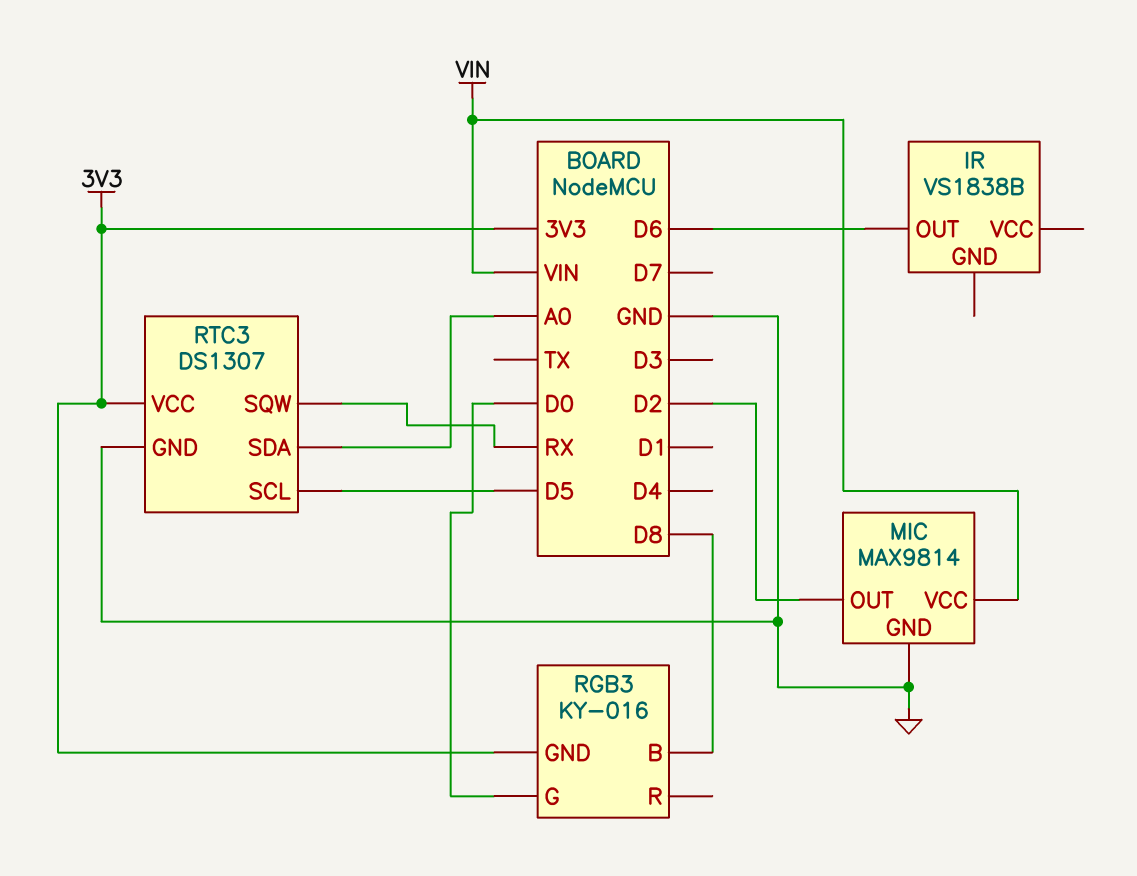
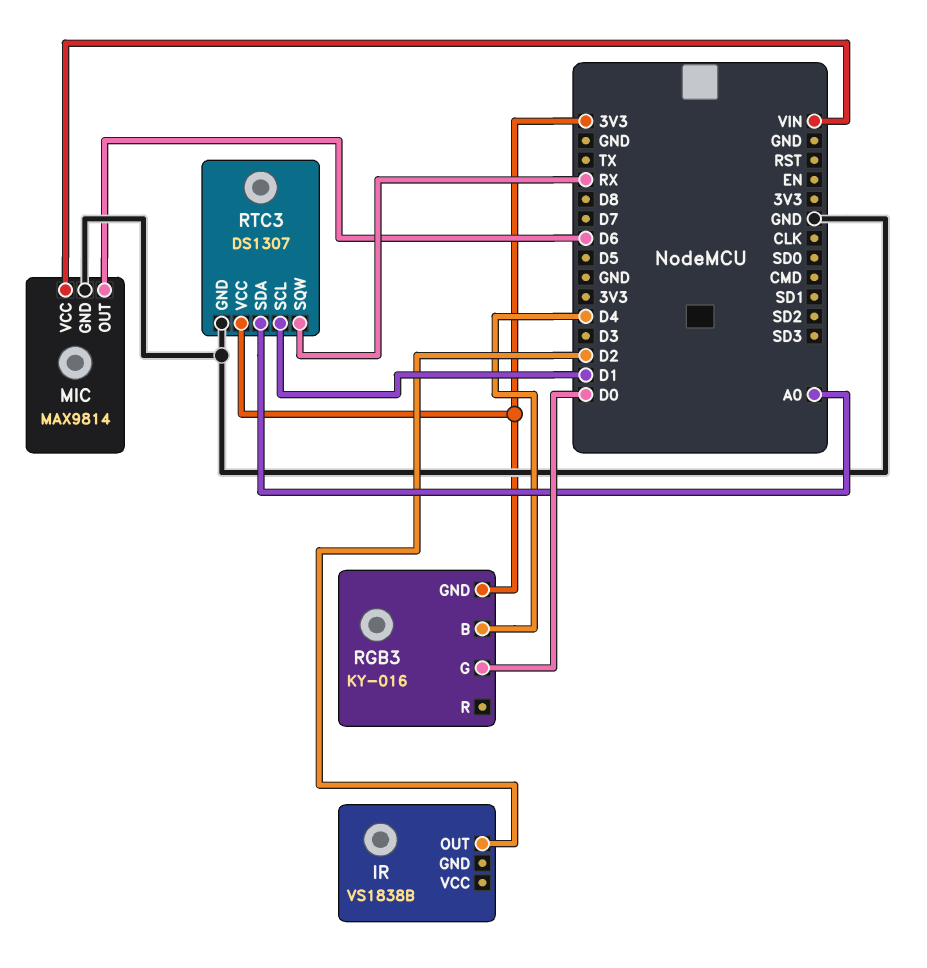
IR pin OUT: D6 -> D2
MIC pin OUT: D2 -> D6
RGB3 pin B: D8 -> D4
RTC3 pin SCL: D5 -> D1

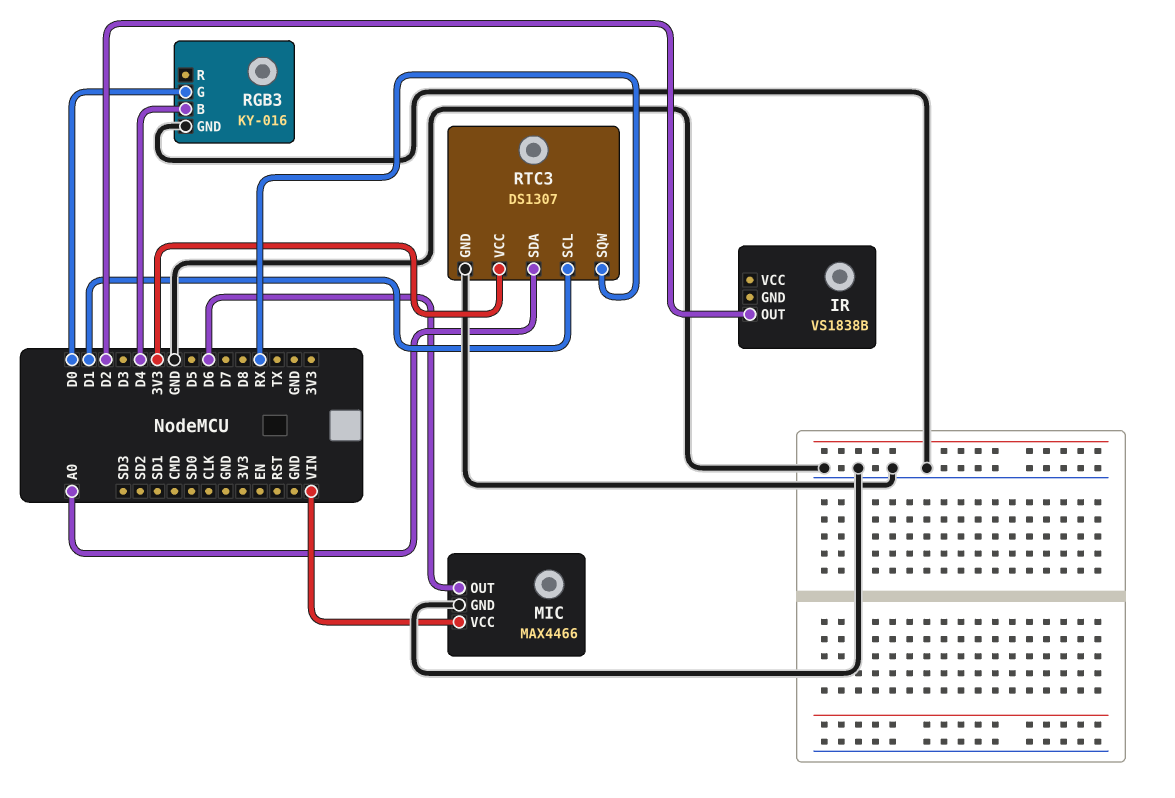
MIC: MAX9814 -> MAX4466
RGB3 pin GND: 3V3 -> GND

